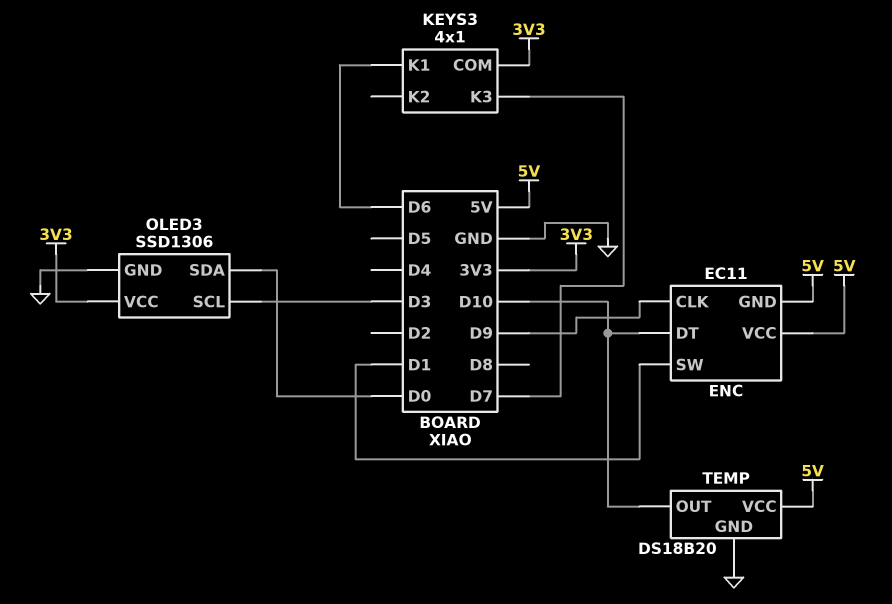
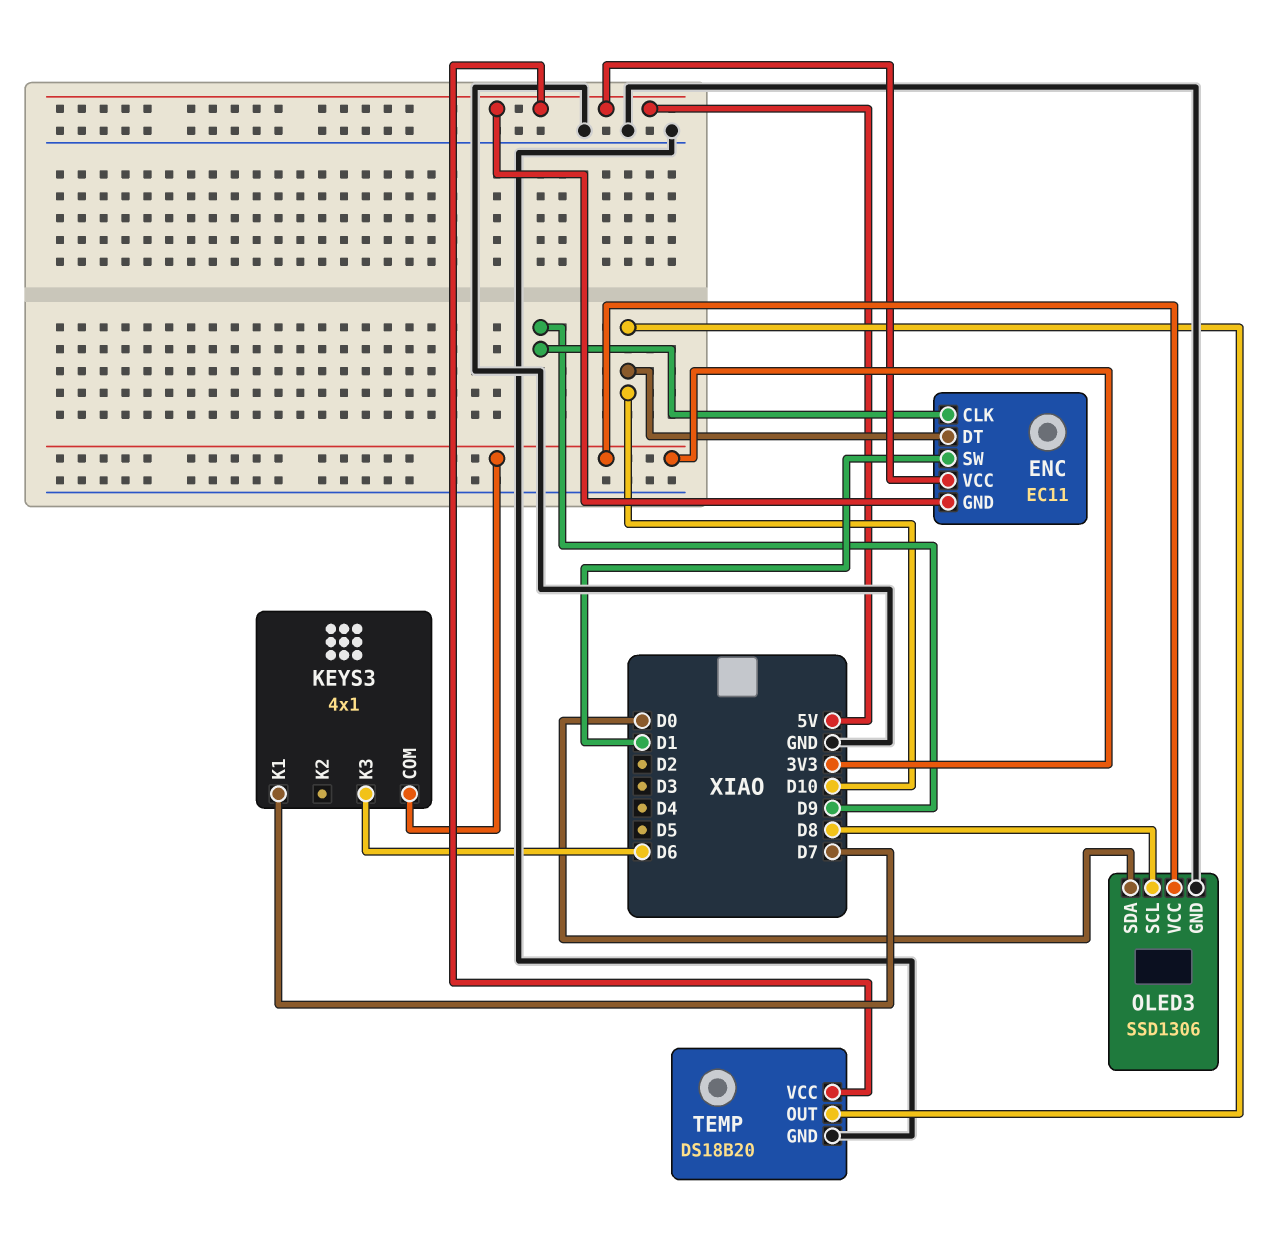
KEYS3 pin K1: D6 -> D7
KEYS3 pin K3: D7 -> D6
OLED3 pin SCL: D3 -> D8

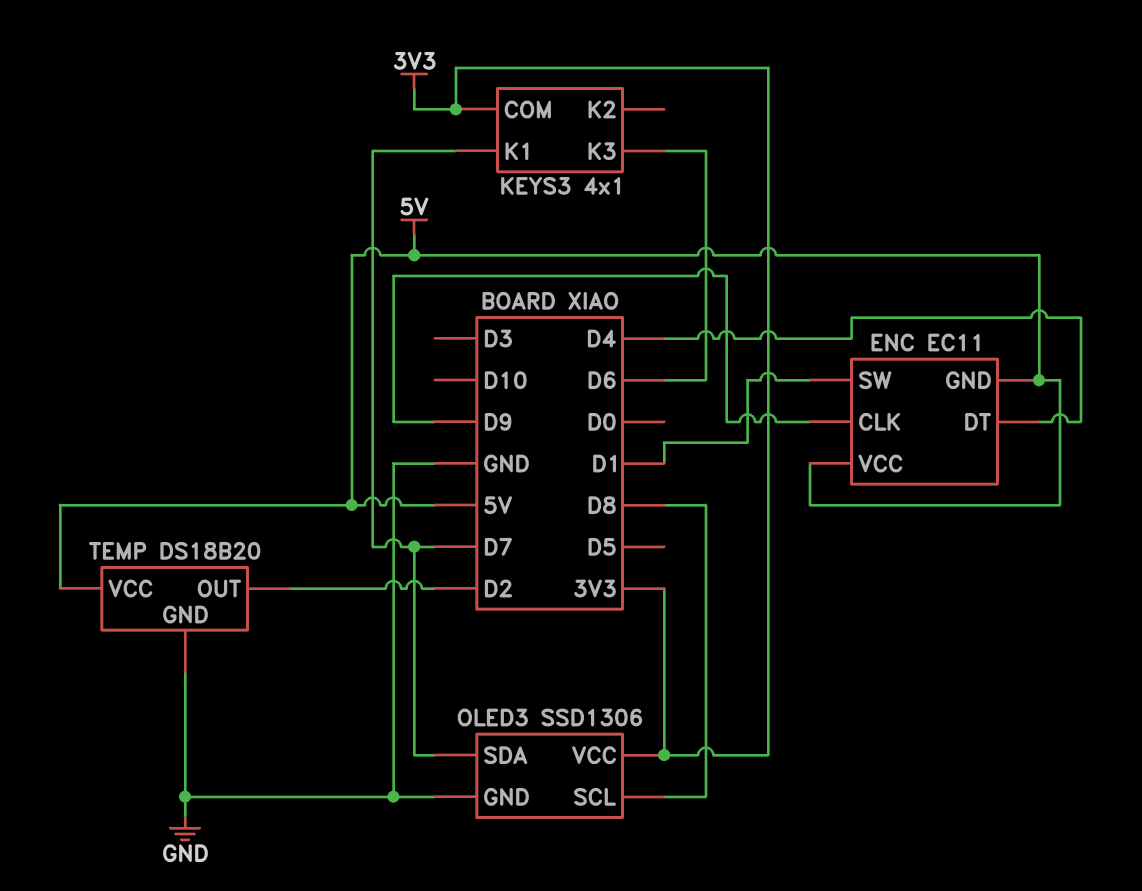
ENC pin DT: D10 -> D4
OLED3 pin SDA: D0 -> D7
TEMP pin OUT: D10 -> D2

